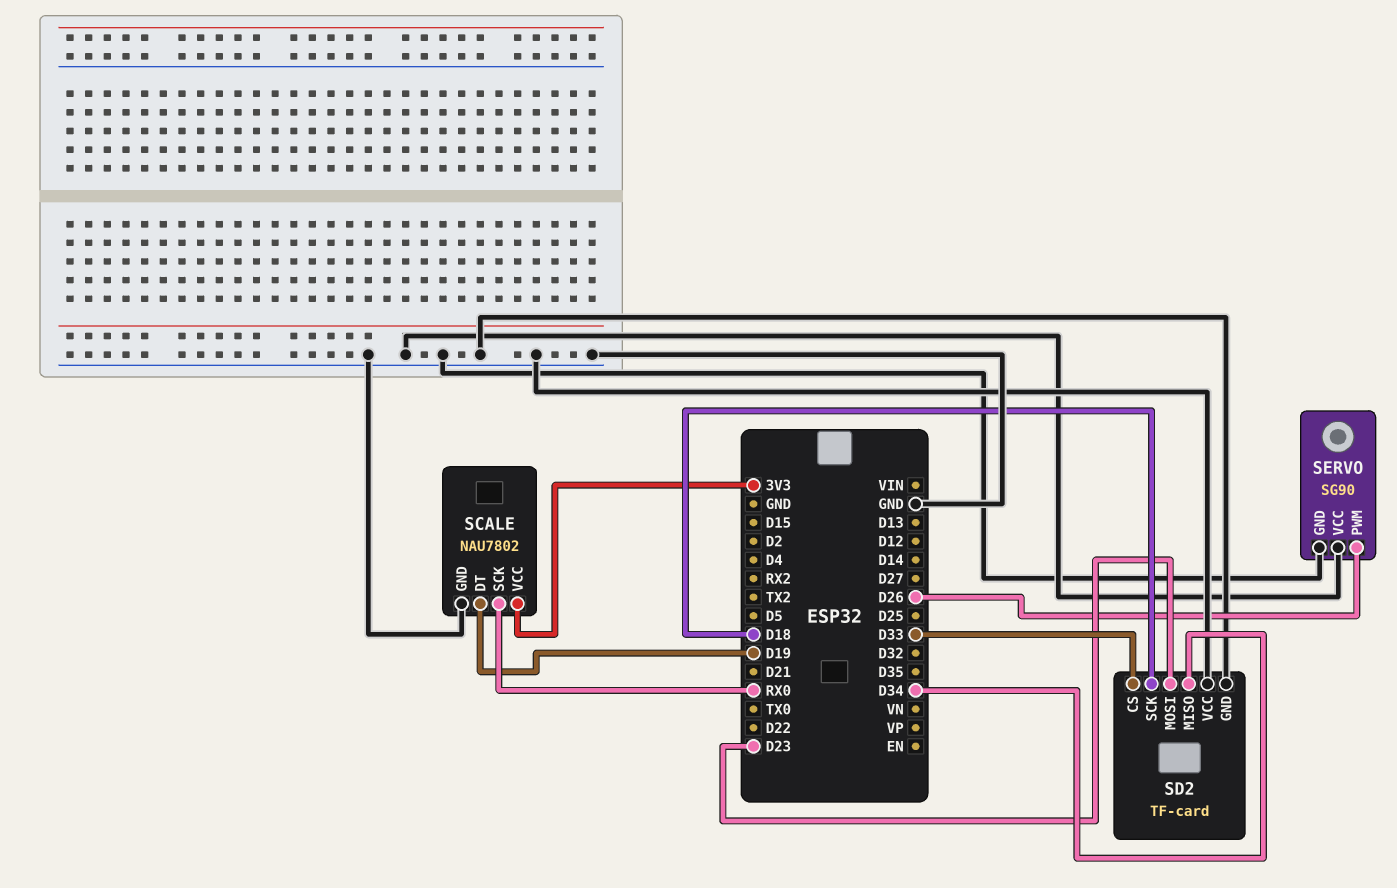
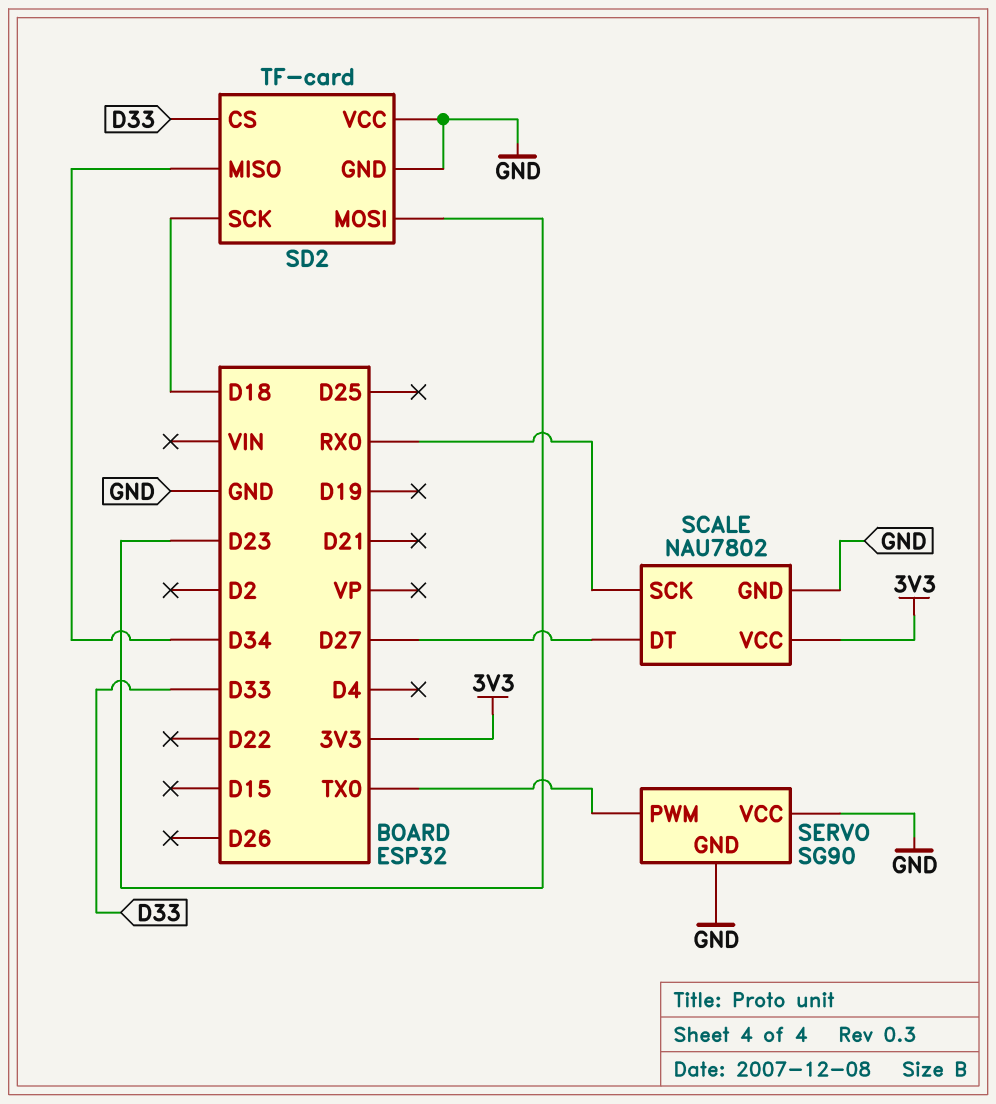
SCALE pin DT: D19 -> D27
SERVO pin PWM: D26 -> TX0

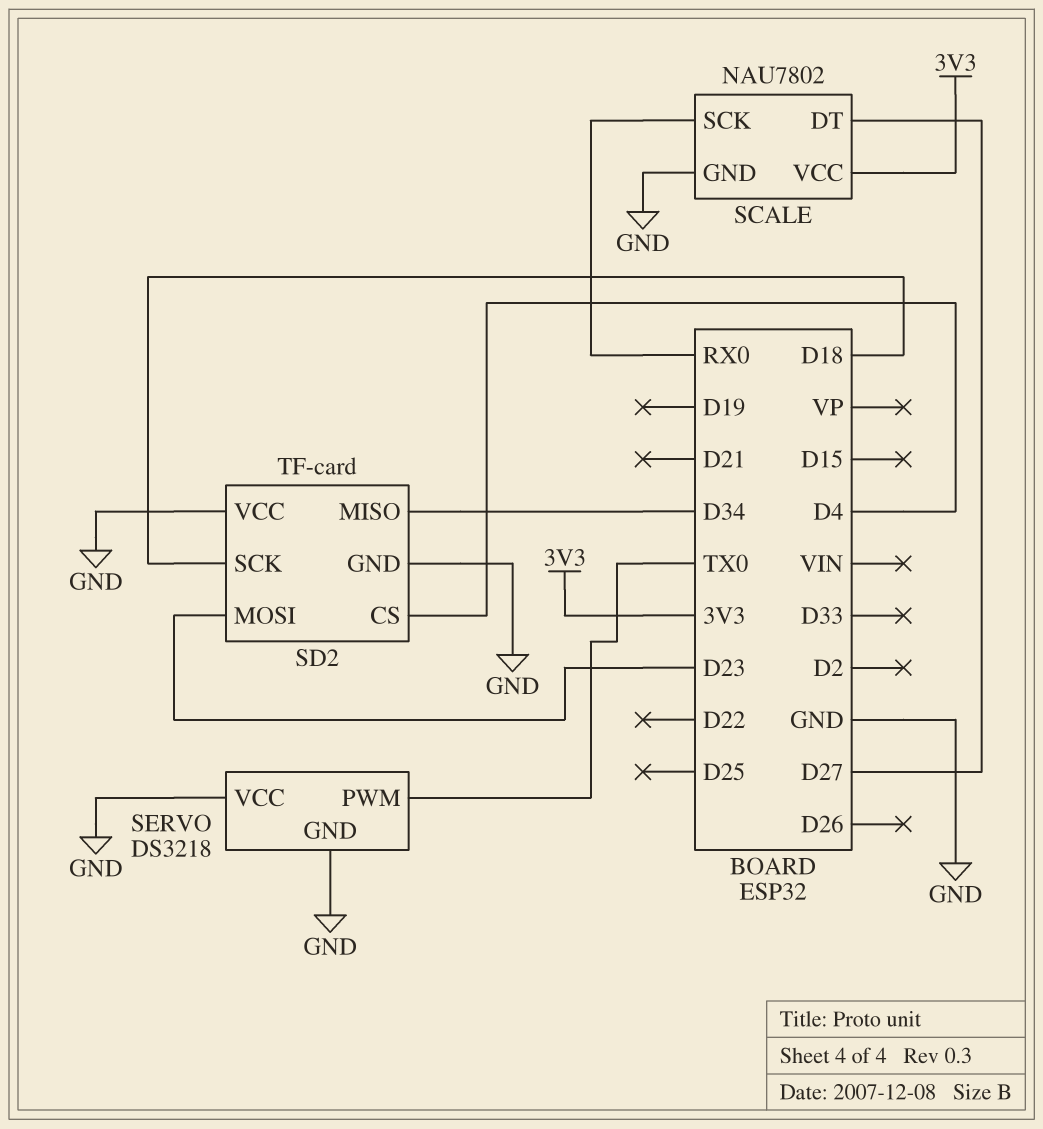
SD2 pin CS: D33 -> D4
SERVO: SG90 -> DS3218

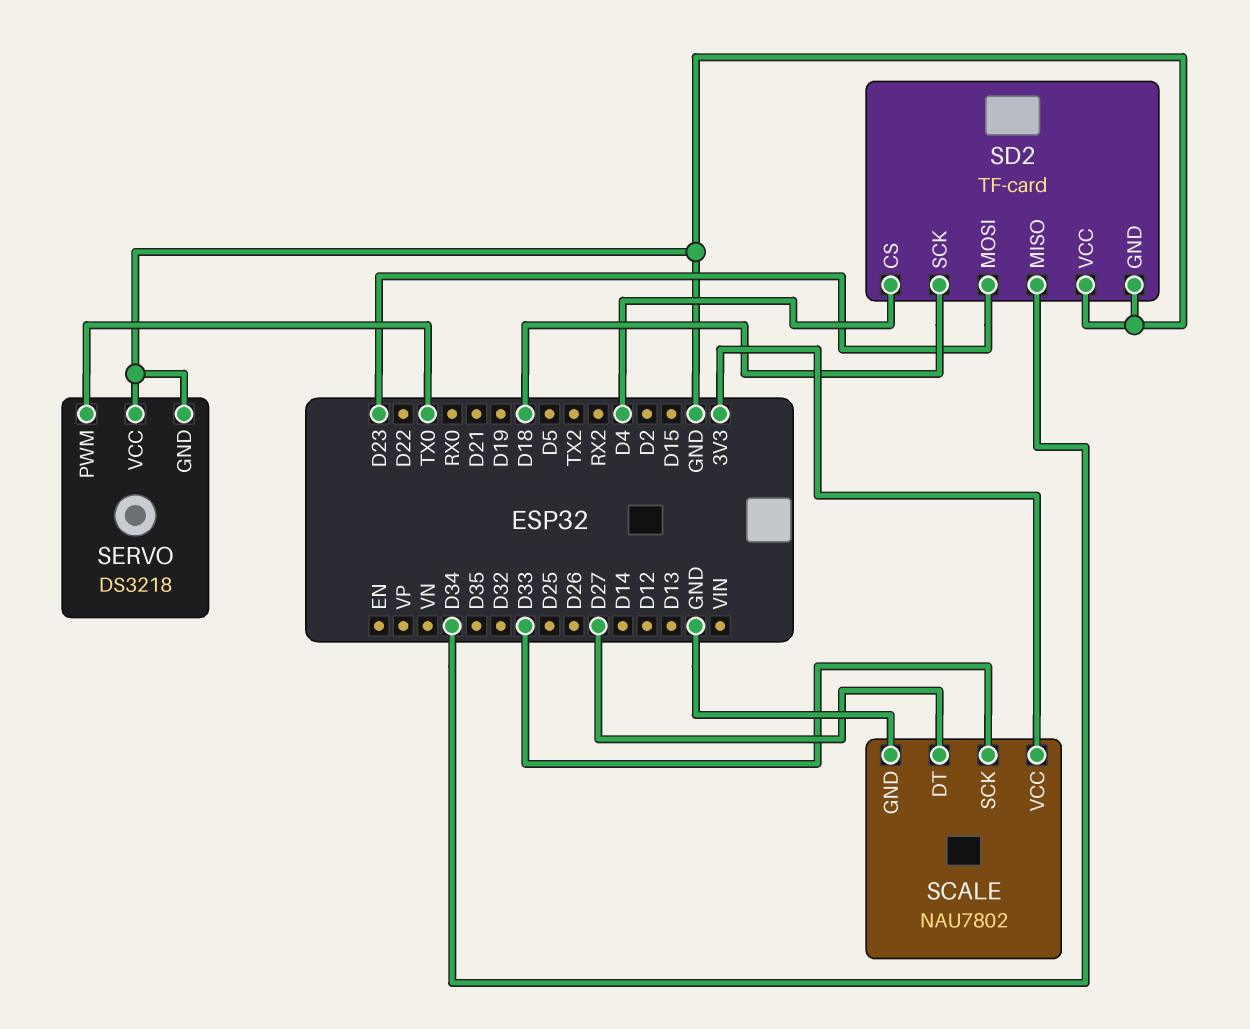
SCALE pin SCK: RX0 -> D33

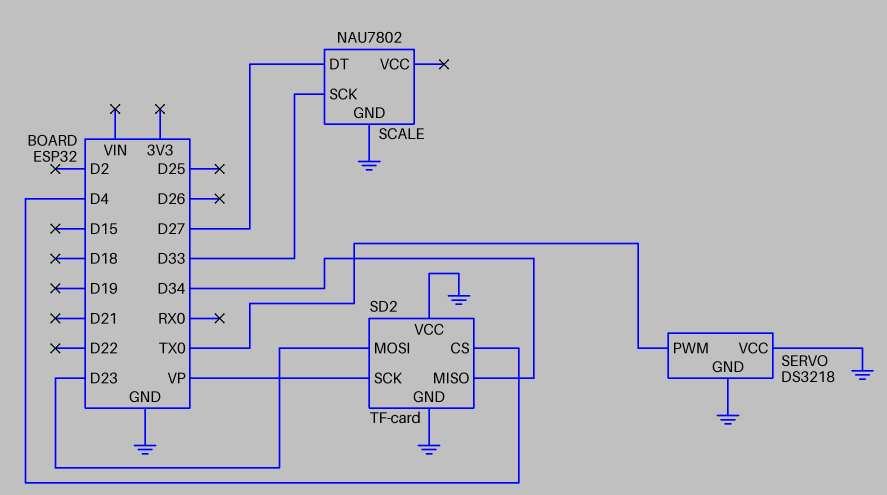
SCALE pin VCC: 3V3 -> none
SD2 pin SCK: D18 -> VP

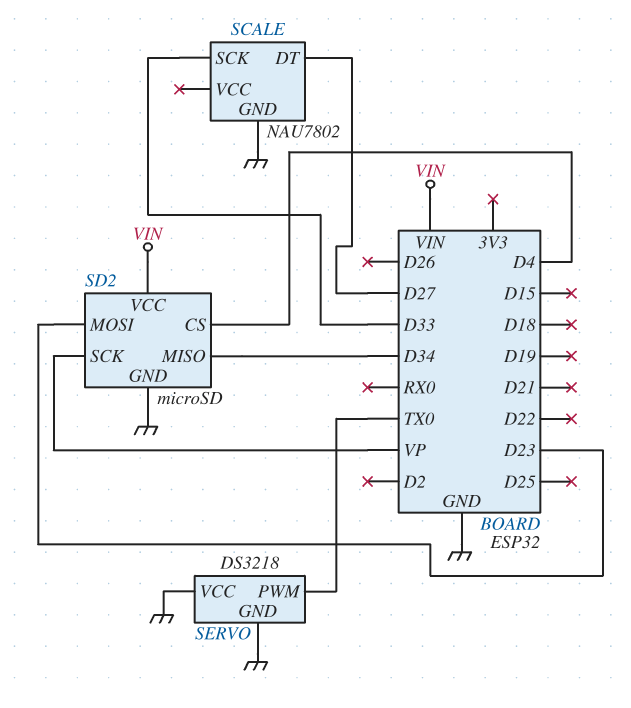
SD2: TF-card -> microSD
SD2 pin VCC: GND -> VIN

